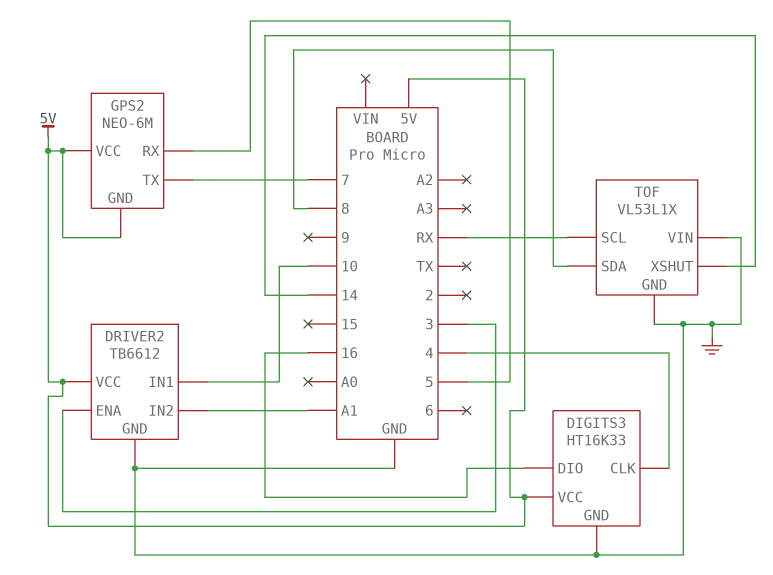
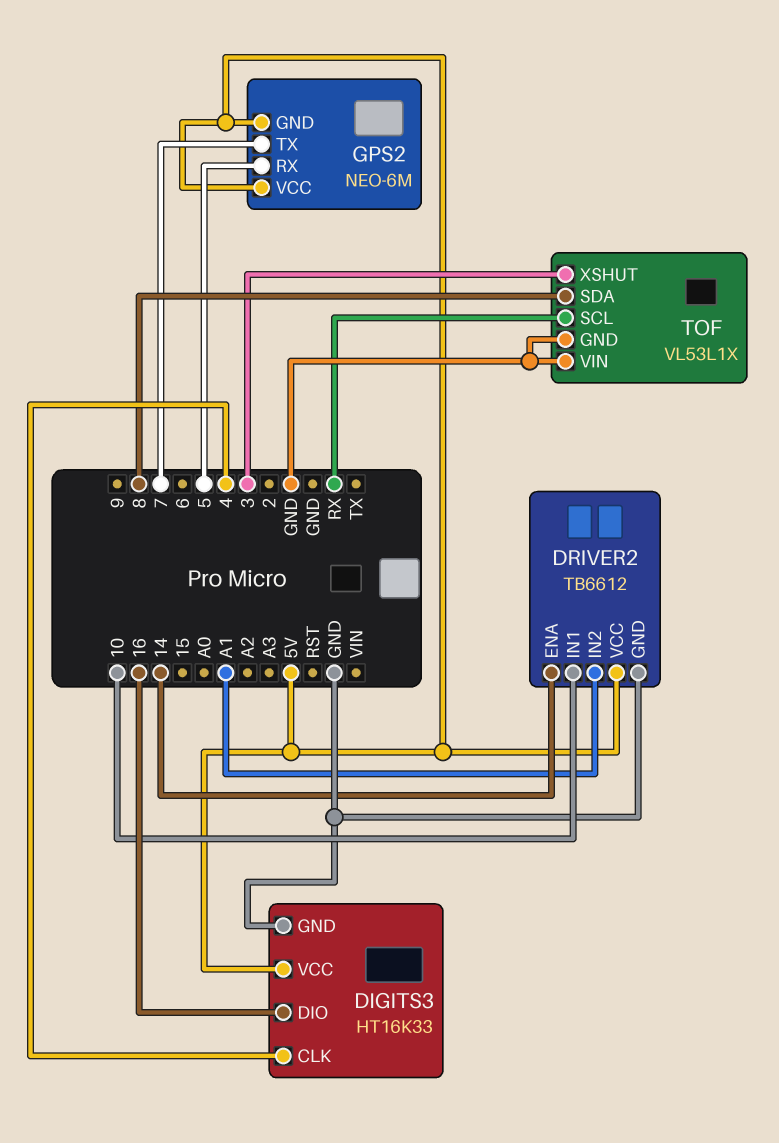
DRIVER2 pin ENA: 3 -> 14
TOF pin XSHUT: 14 -> 3

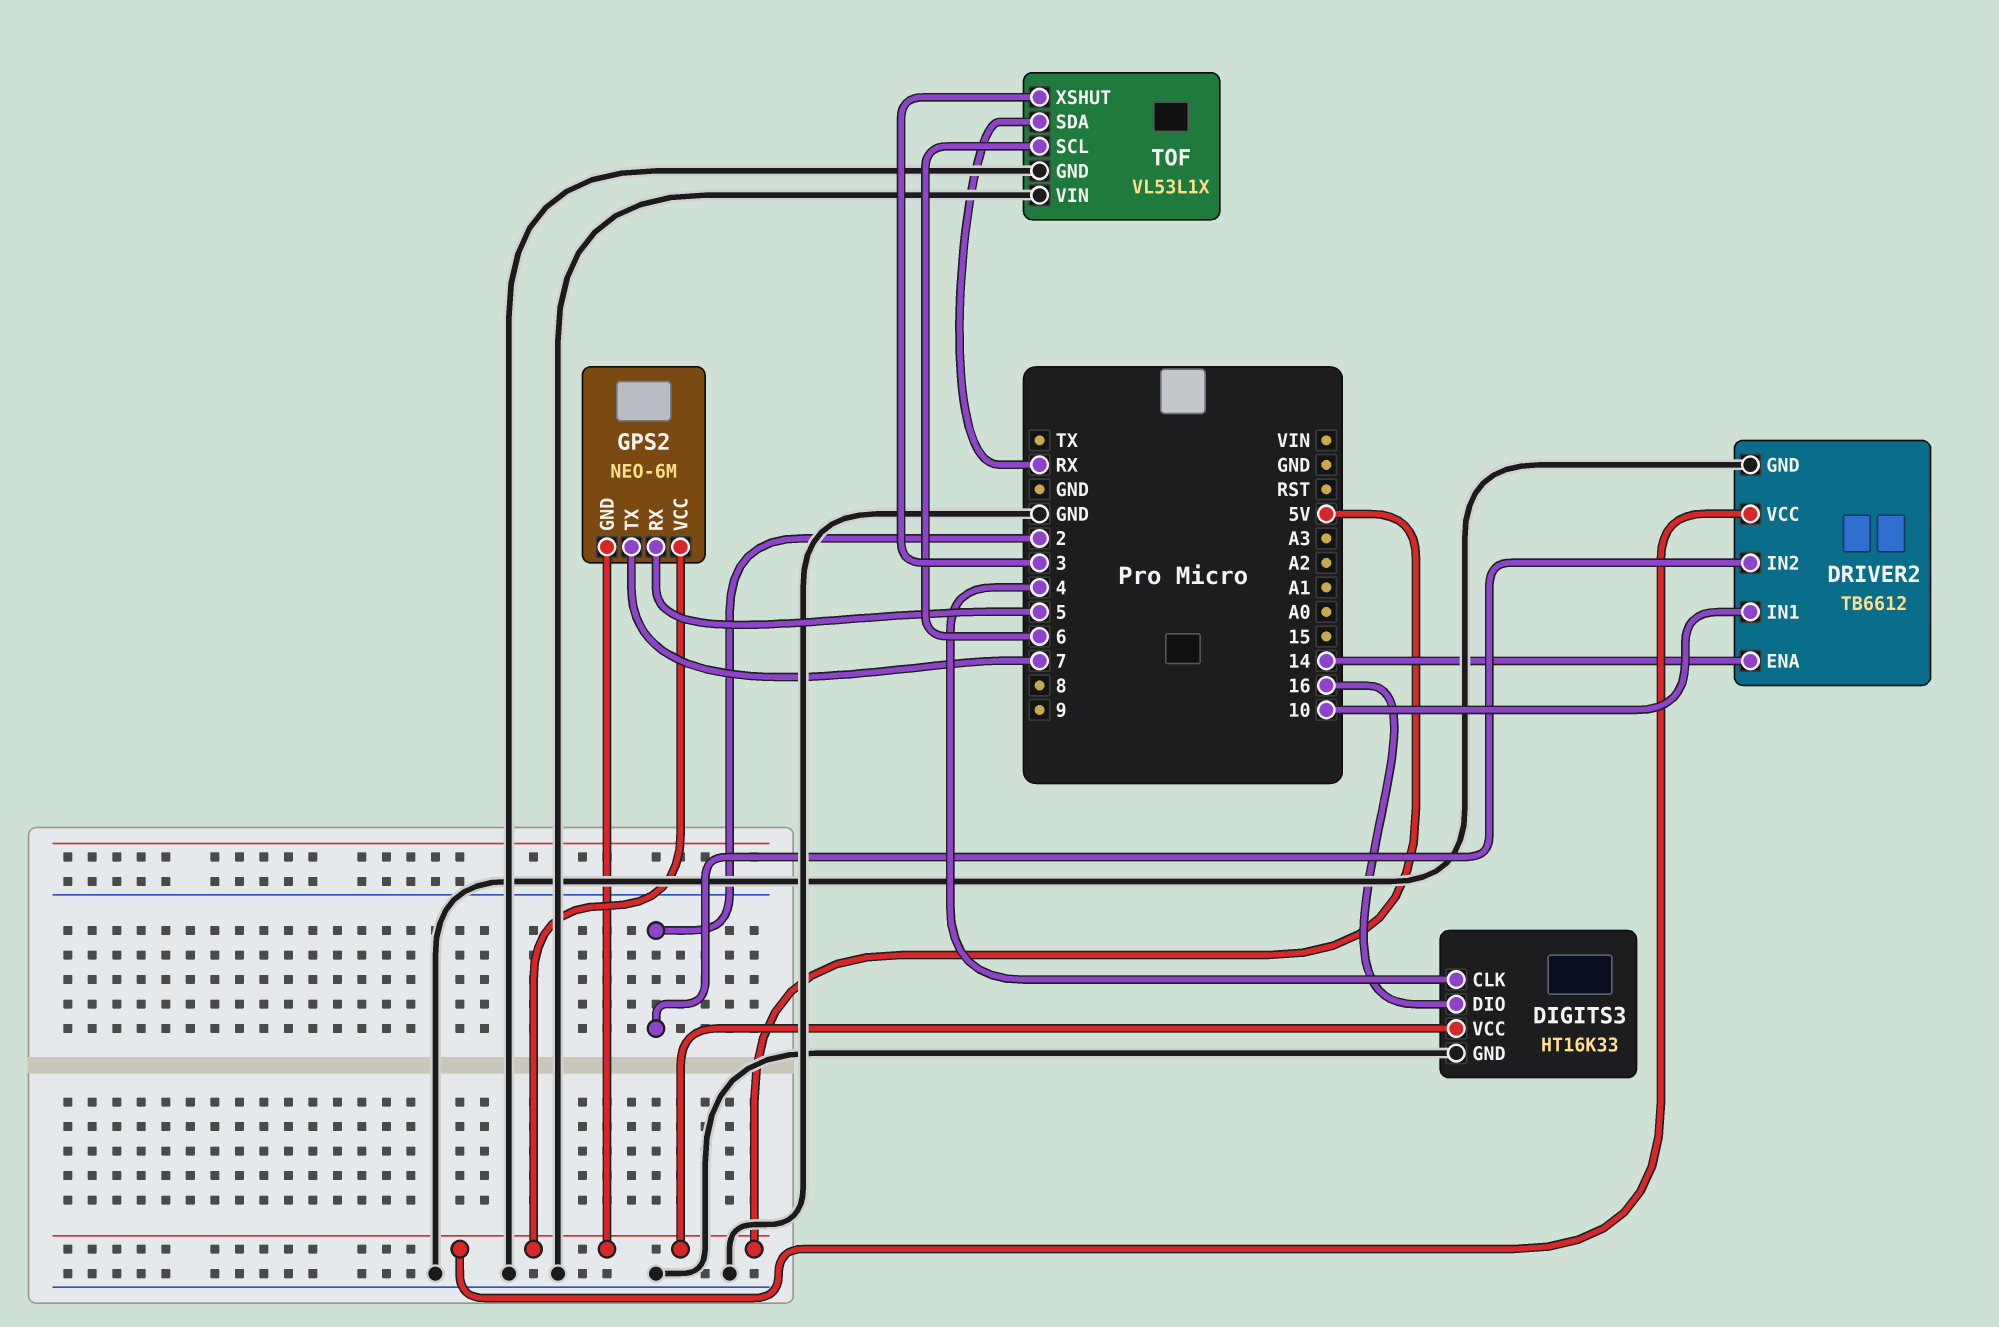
DRIVER2 pin IN2: A1 -> 2
TOF pin SCL: RX -> 6
TOF pin SDA: 8 -> RX

